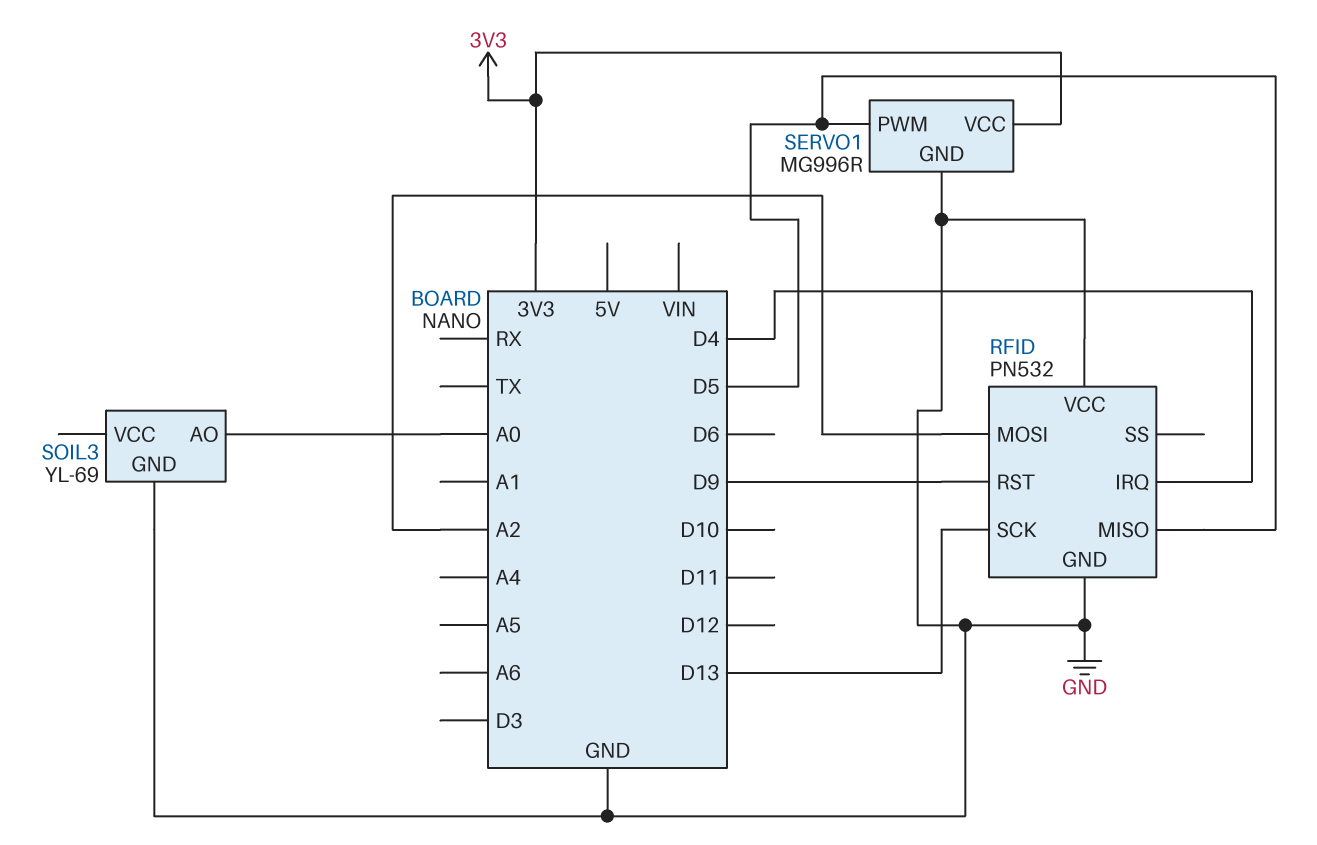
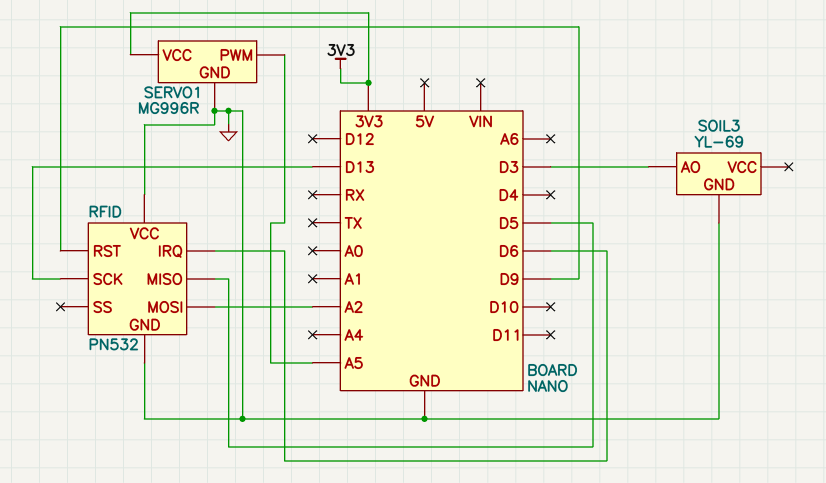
RFID pin IRQ: D4 -> D6
SERVO1 pin PWM: D5 -> A5
SOIL3 pin AO: A0 -> D3

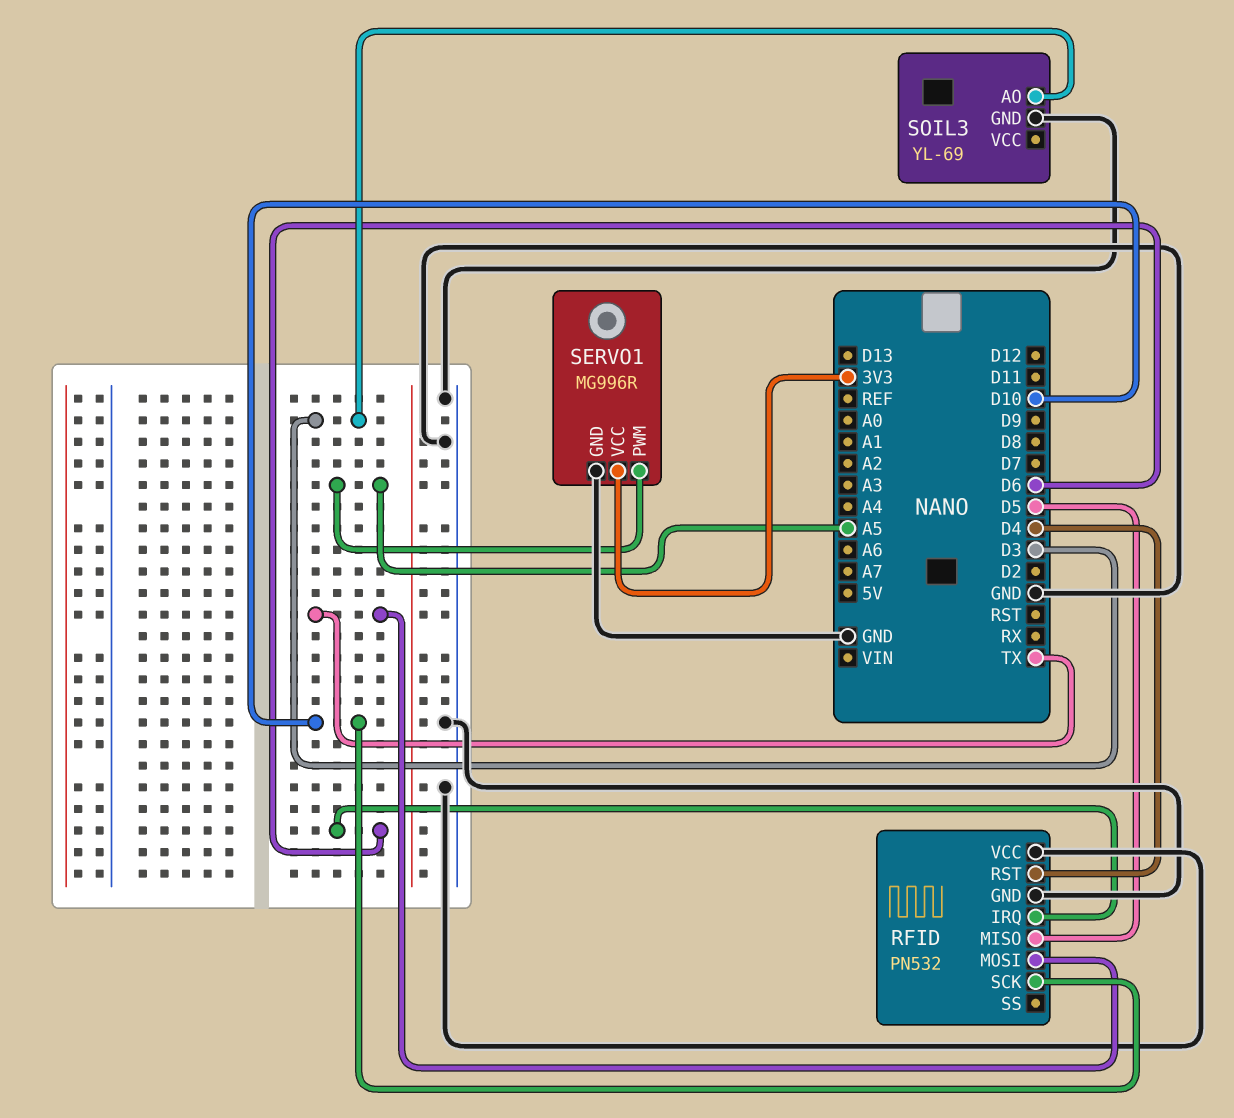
RFID pin MOSI: A2 -> TX
RFID pin RST: D9 -> D4
RFID pin SCK: D13 -> D10

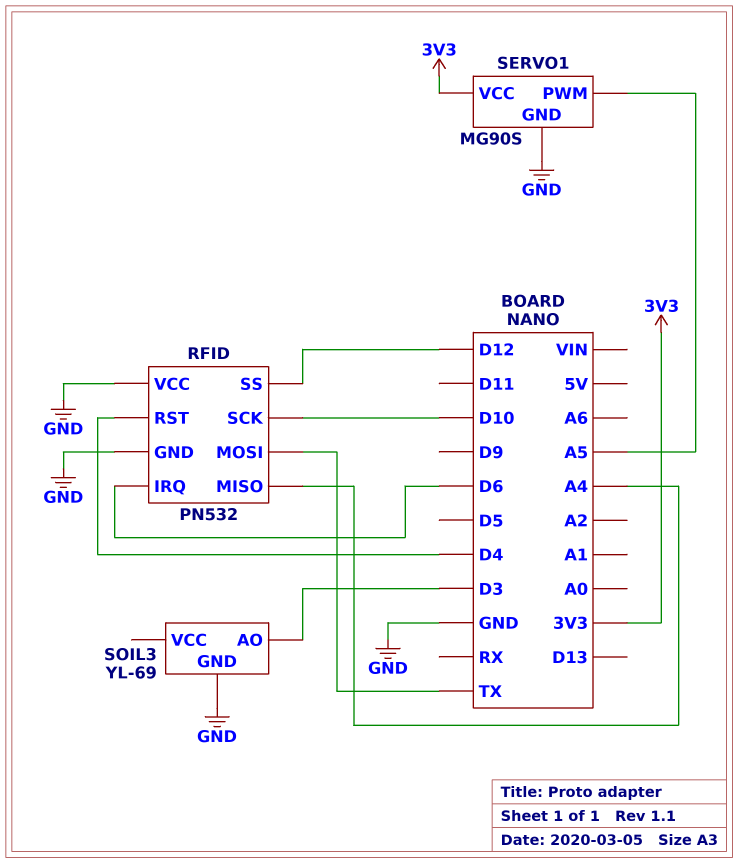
RFID pin MISO: D5 -> A4
RFID pin SS: none -> D12
SERVO1: MG996R -> MG90S

